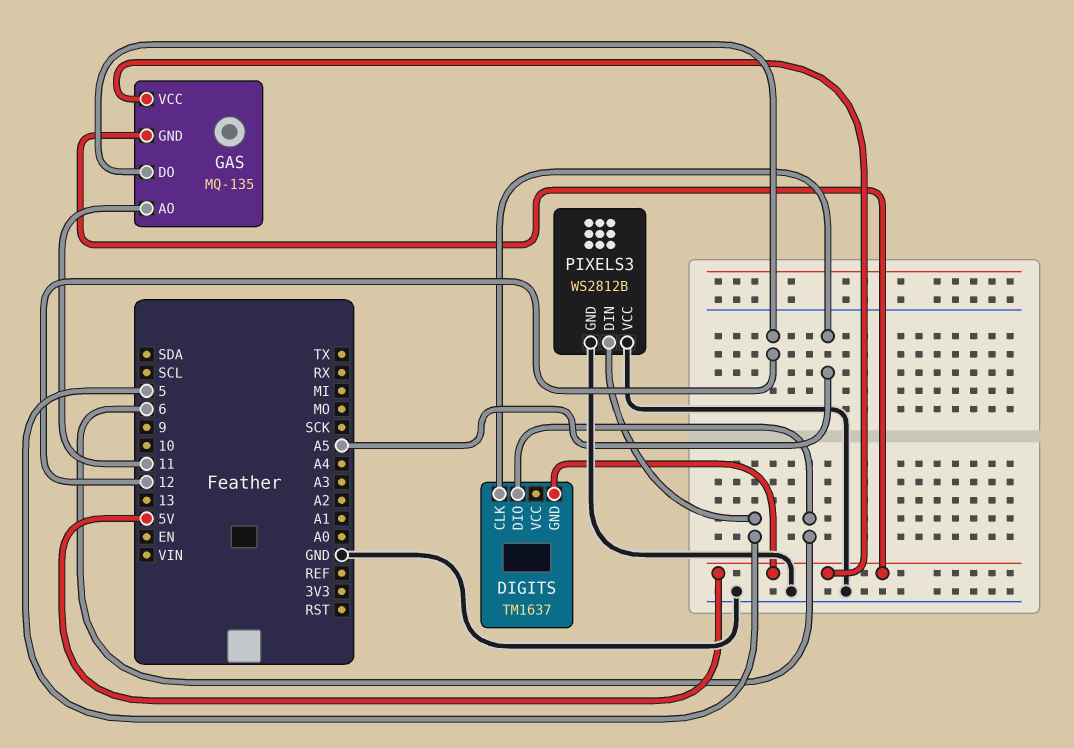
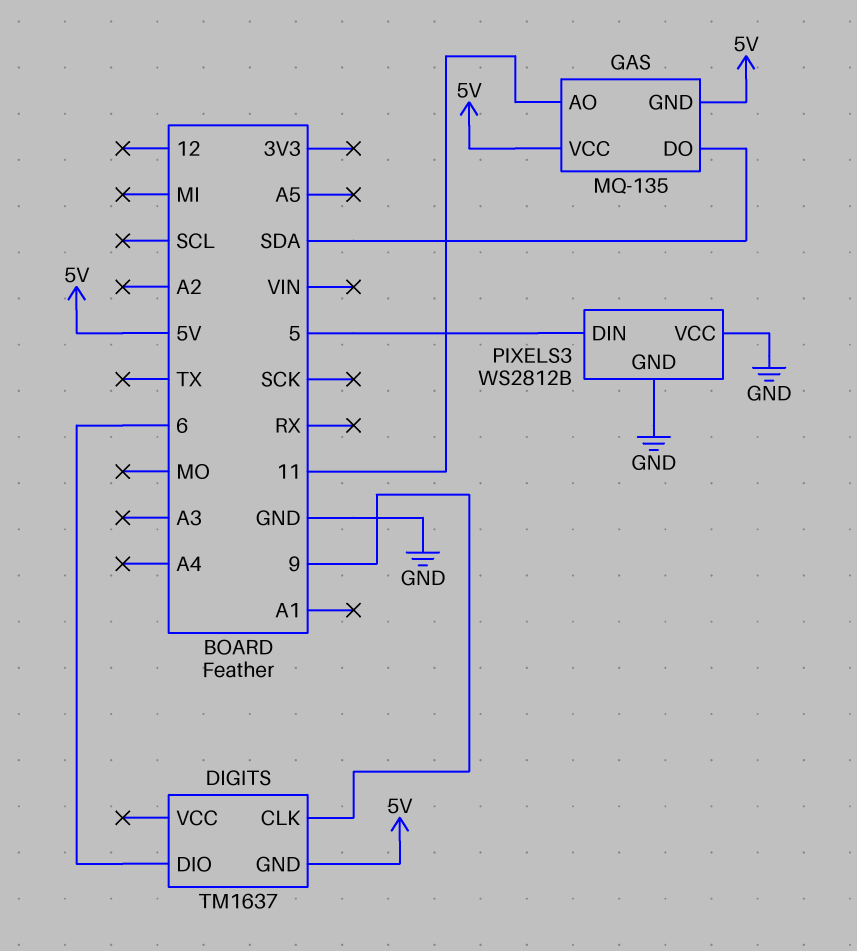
DIGITS pin CLK: A5 -> 9
GAS pin DO: 12 -> SDA

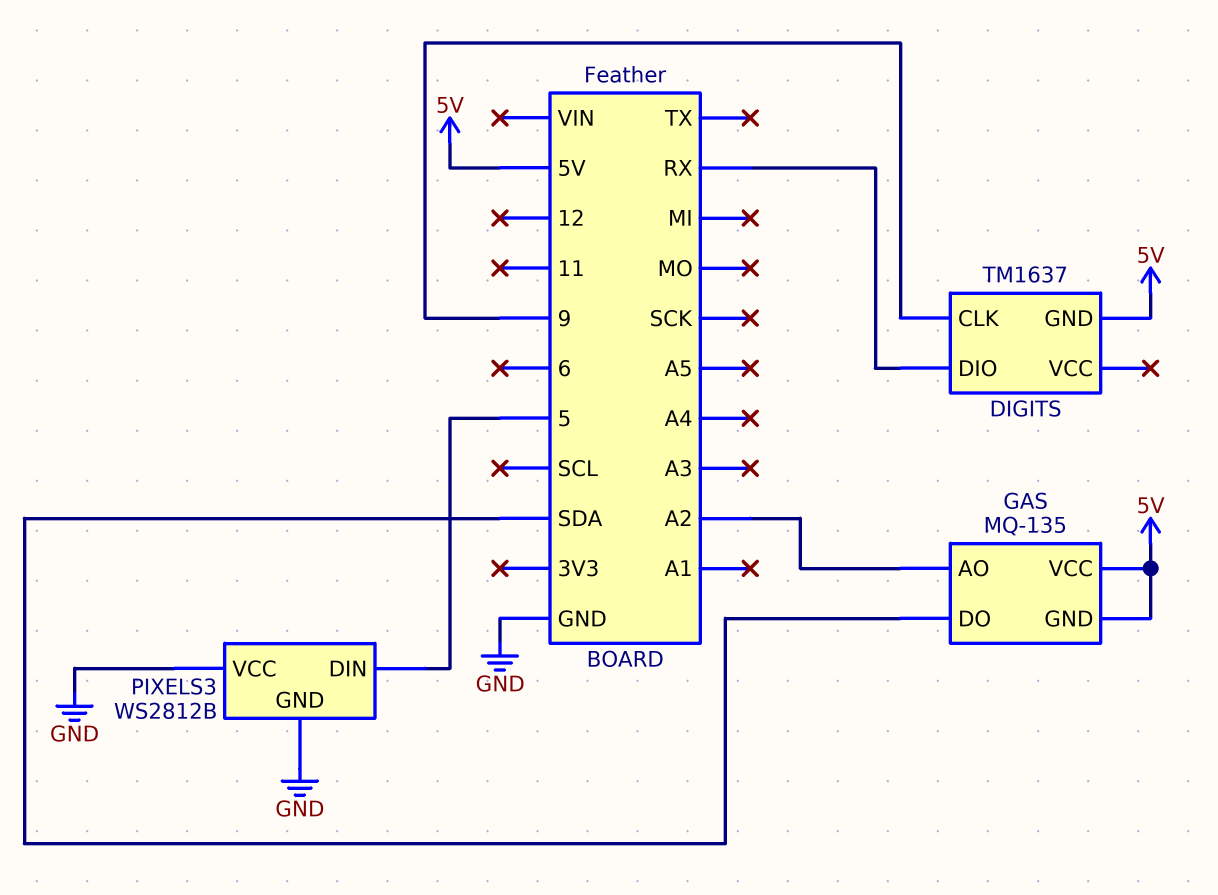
DIGITS pin DIO: 6 -> RX
GAS pin AO: 11 -> A2

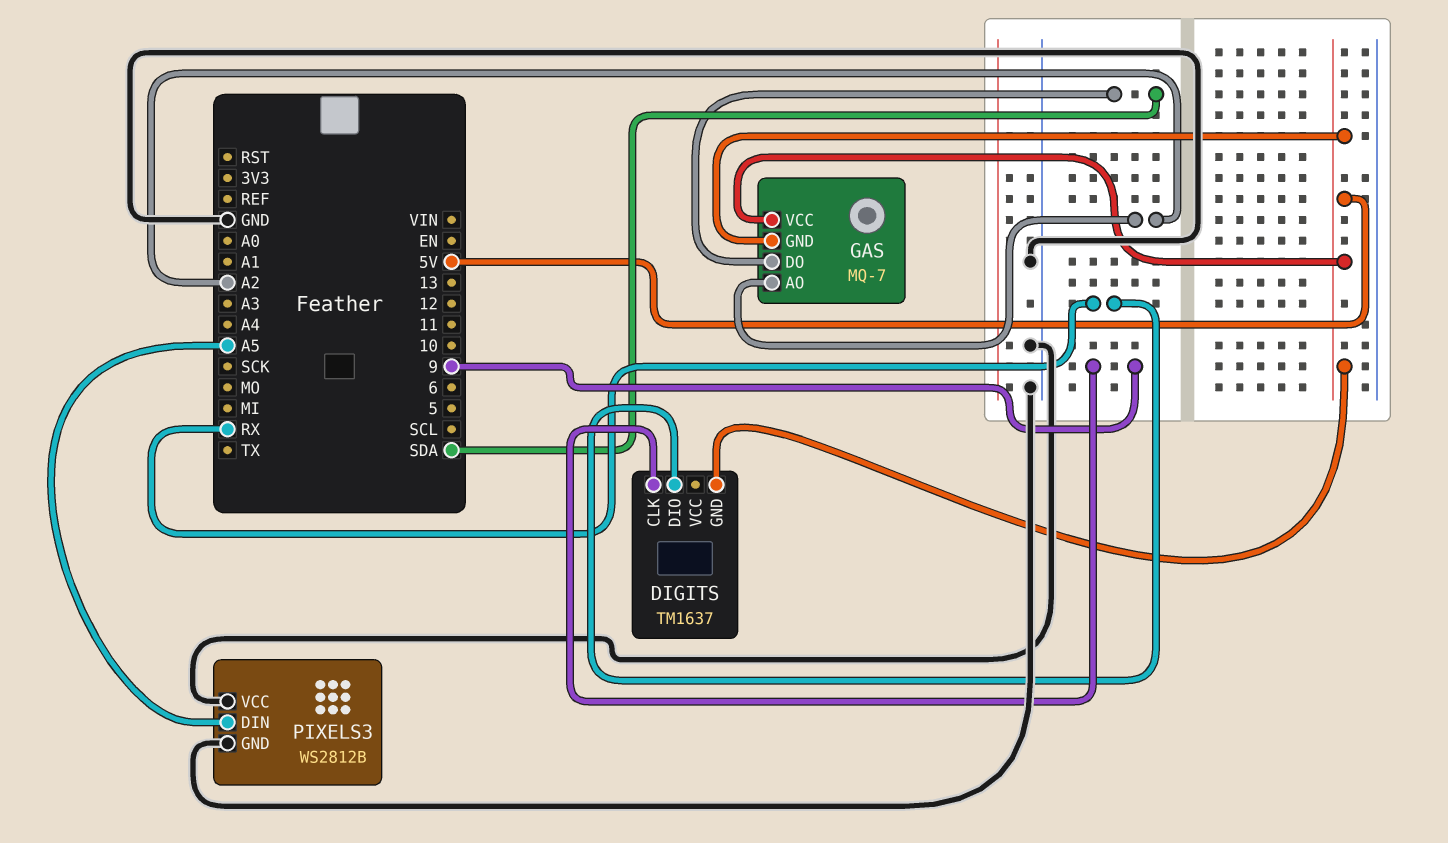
GAS: MQ-135 -> MQ-7
PIXELS3 pin DIN: 5 -> A5

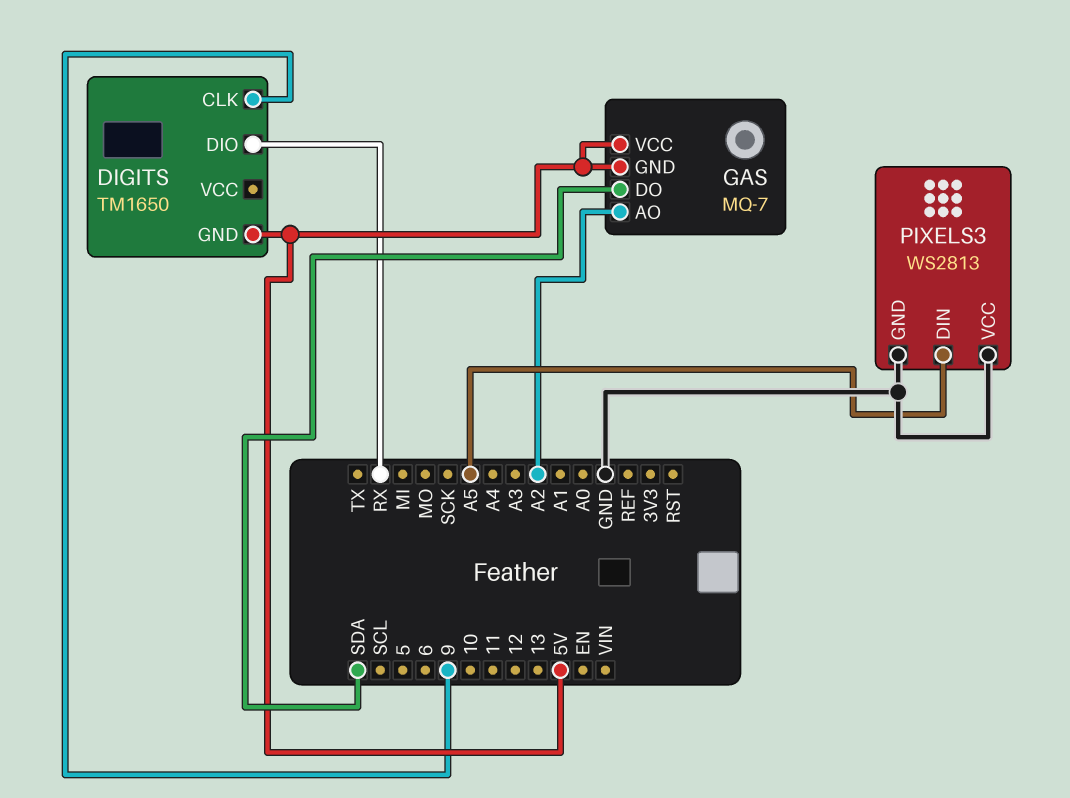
DIGITS: TM1637 -> TM1650
PIXELS3: WS2812B -> WS2813

